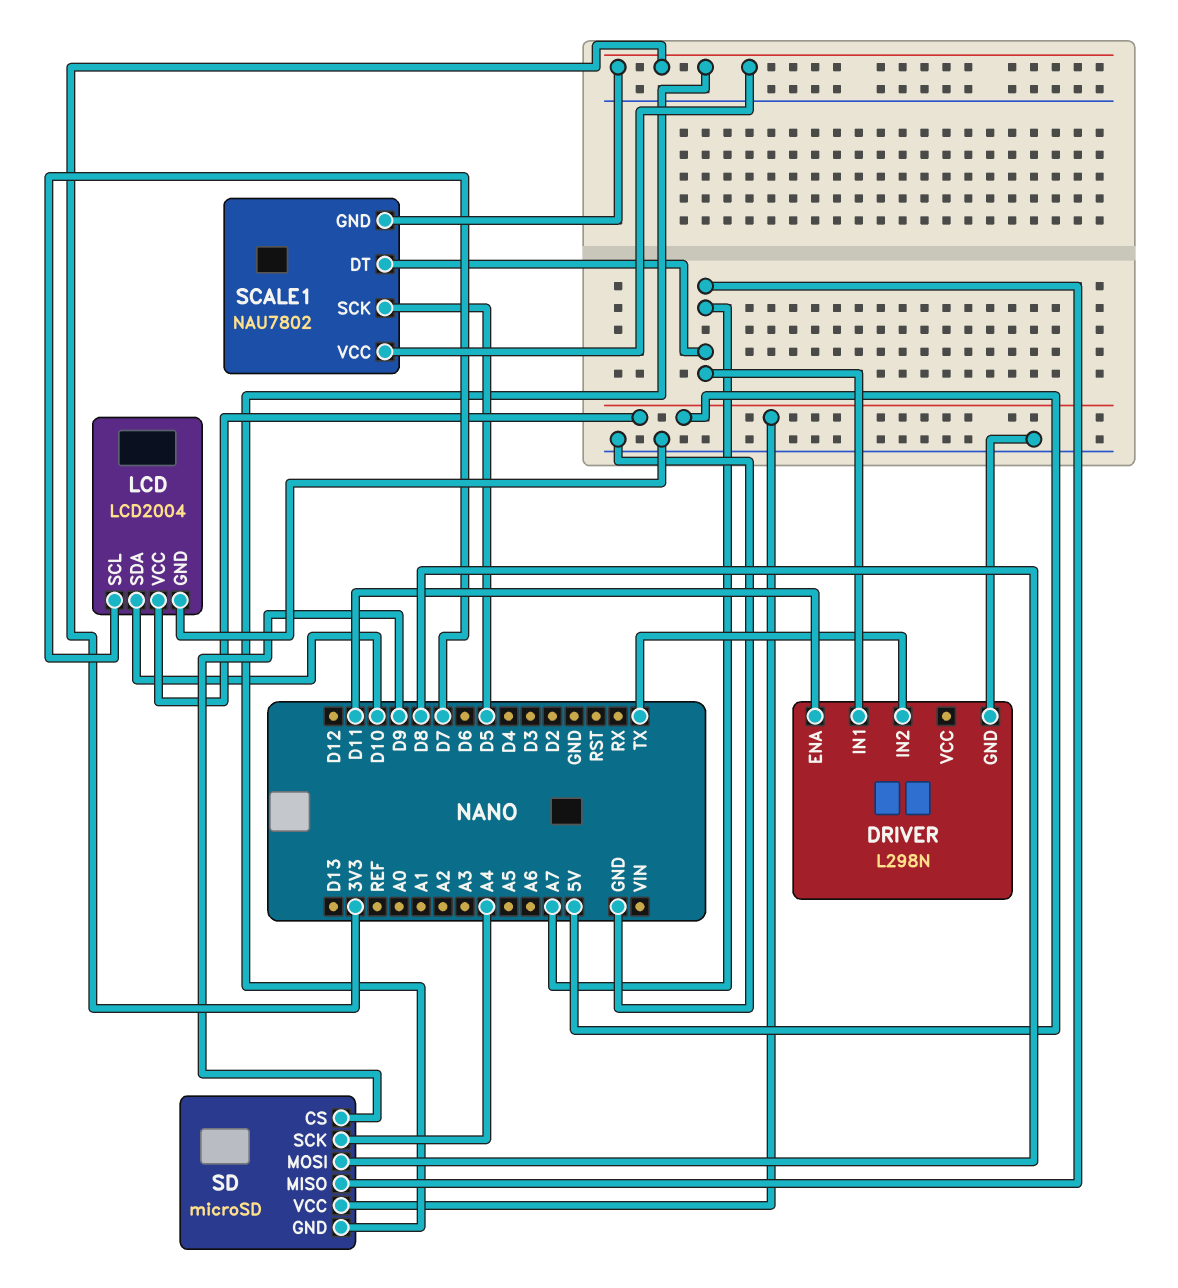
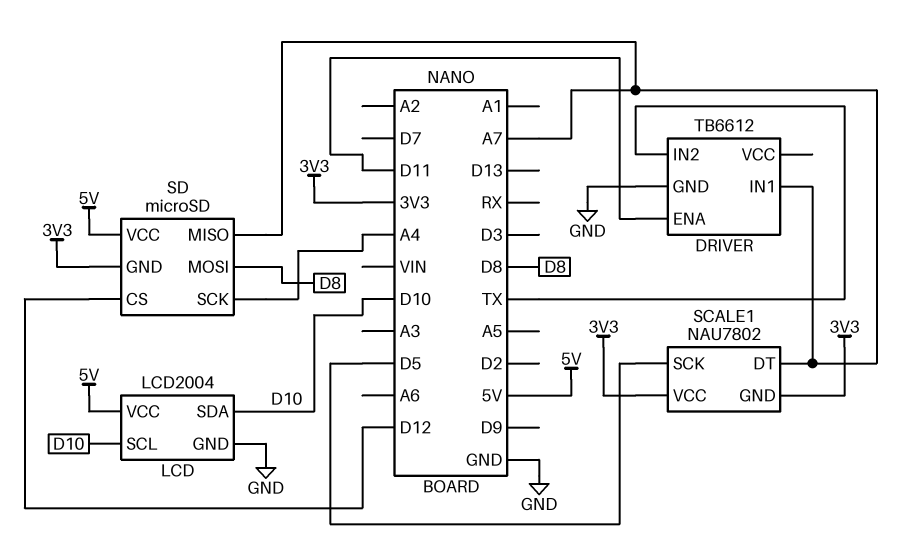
DRIVER: L298N -> TB6612
LCD pin SCL: D7 -> D10
SD pin CS: D9 -> D12

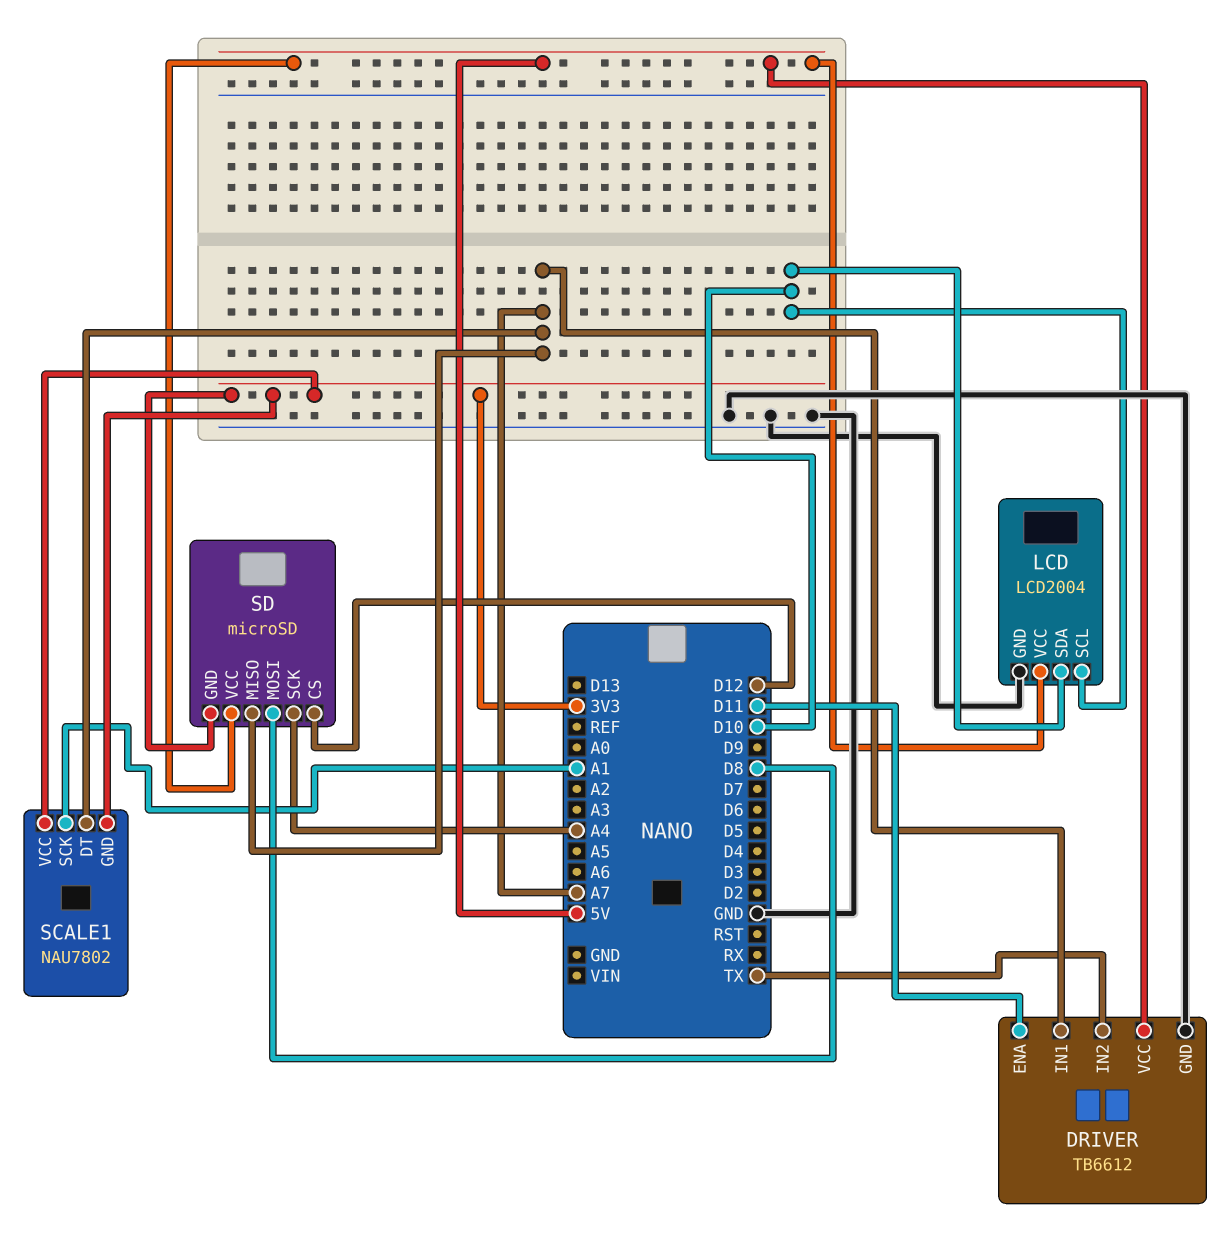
DRIVER pin VCC: none -> 5V
SCALE1 pin SCK: D5 -> A1

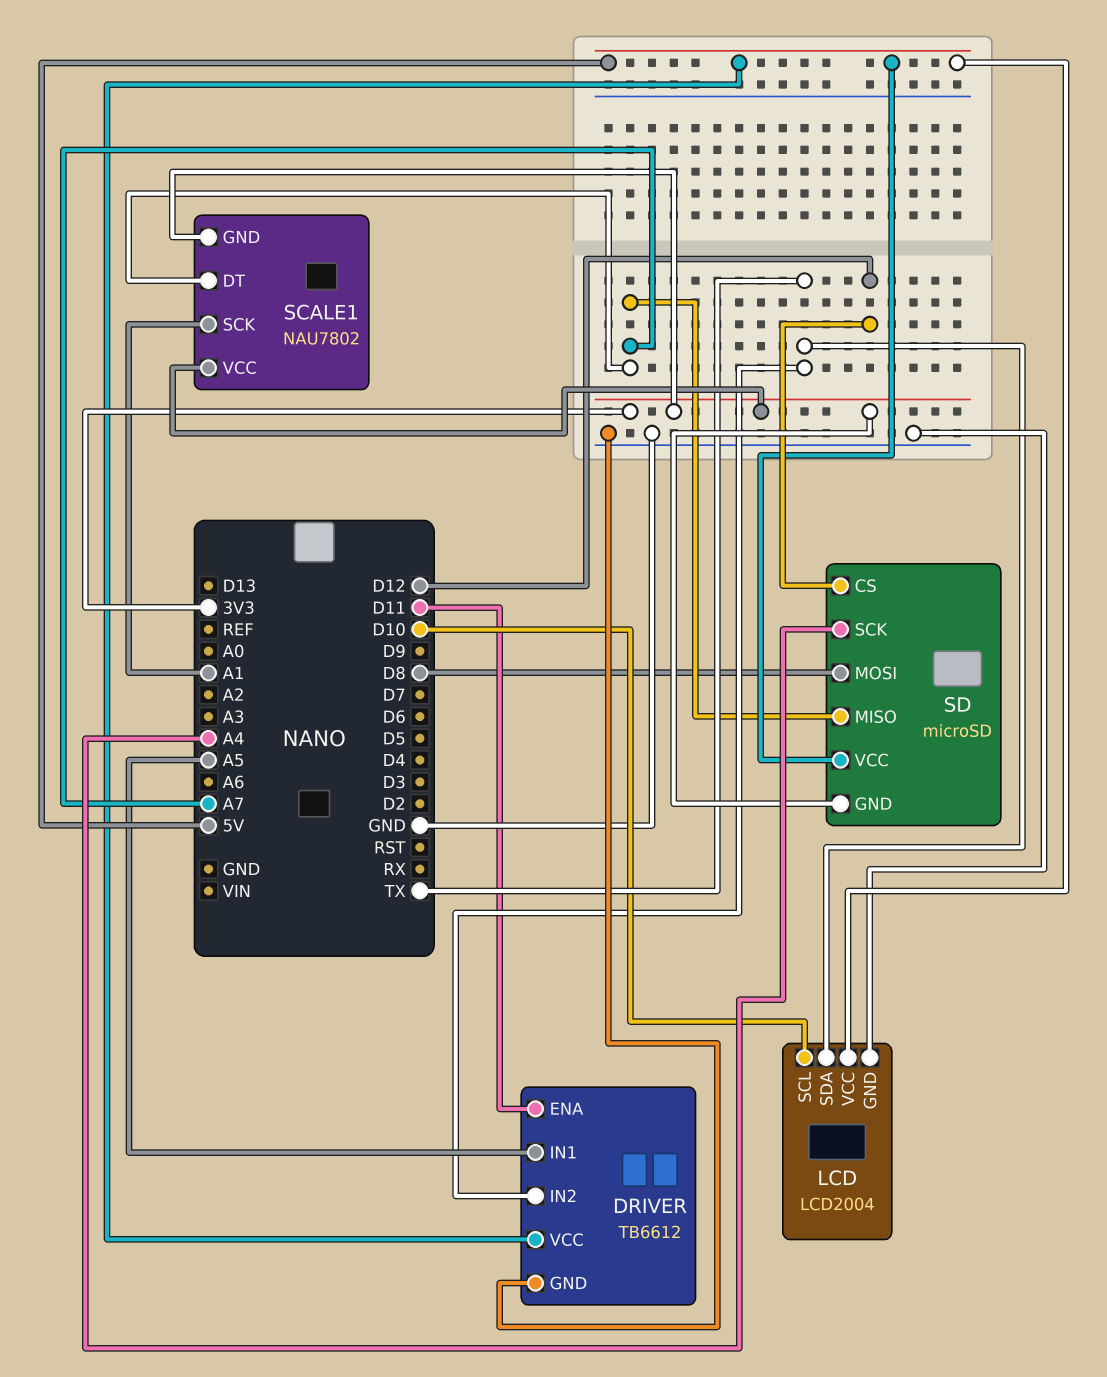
DRIVER pin IN1: A7 -> A5
LCD pin SDA: D10 -> TX

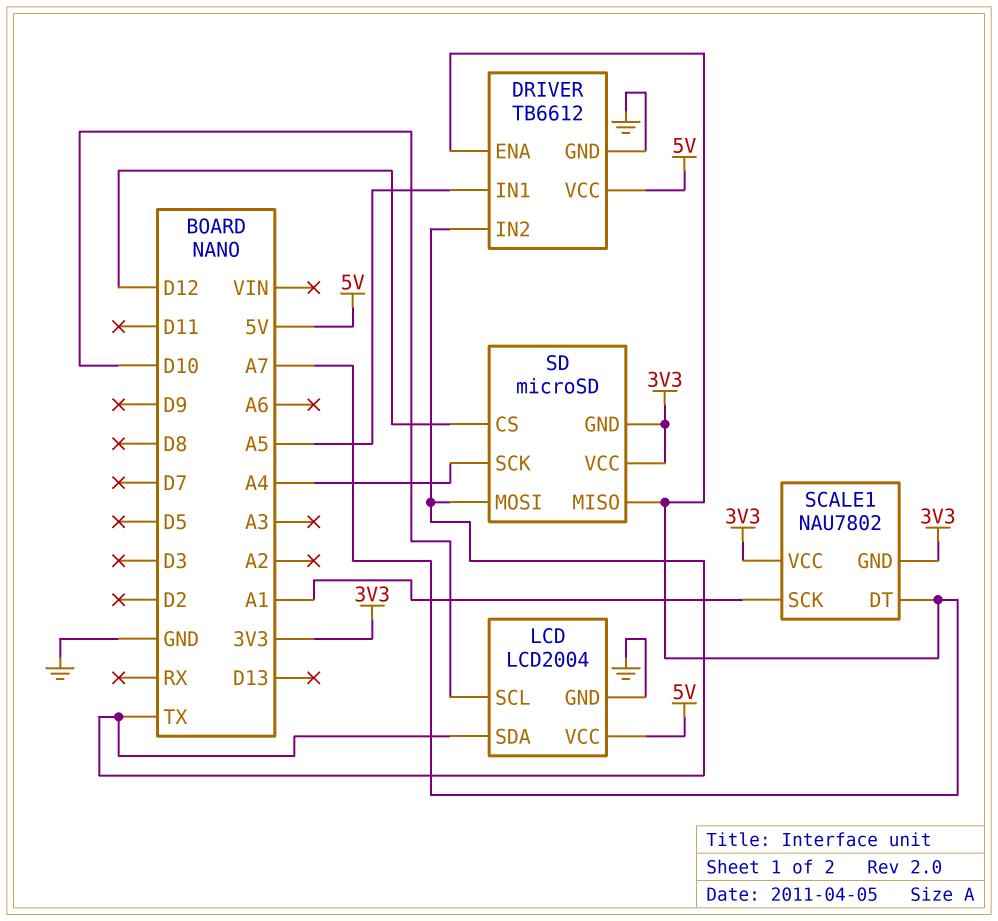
DRIVER pin ENA: D11 -> A7
SD pin MOSI: D8 -> TX
SD pin VCC: 5V -> 3V3

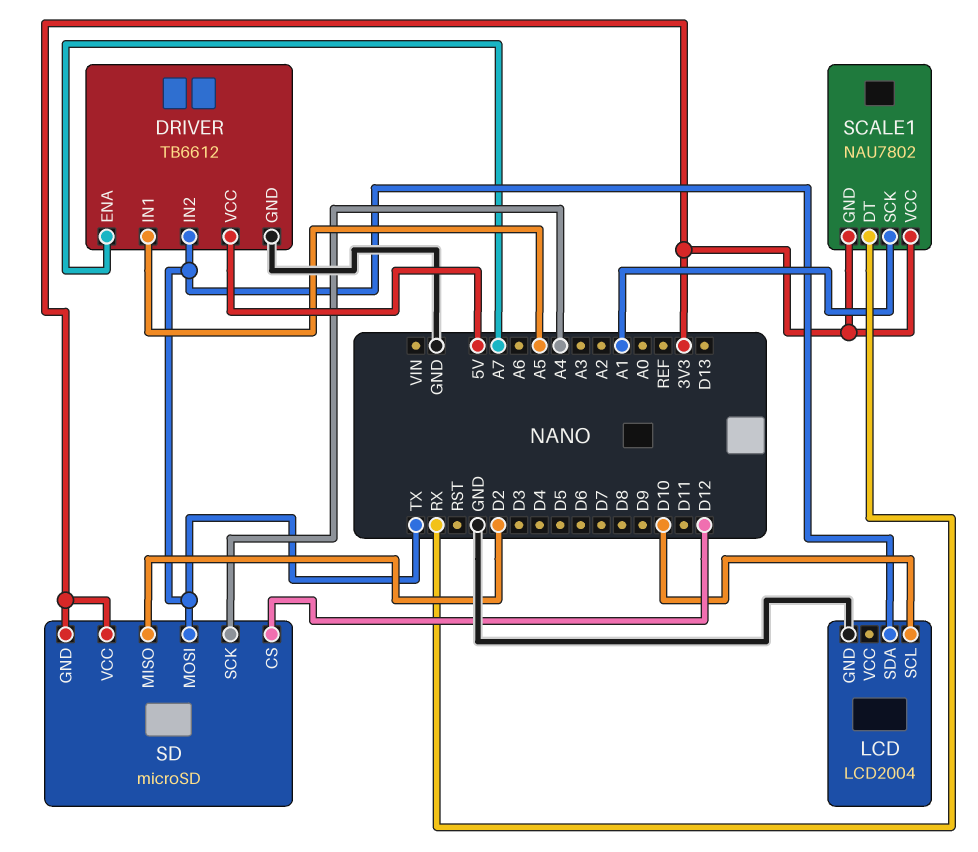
LCD pin VCC: 5V -> none
SCALE1 pin DT: A7 -> RX
SD pin MISO: A7 -> D2

